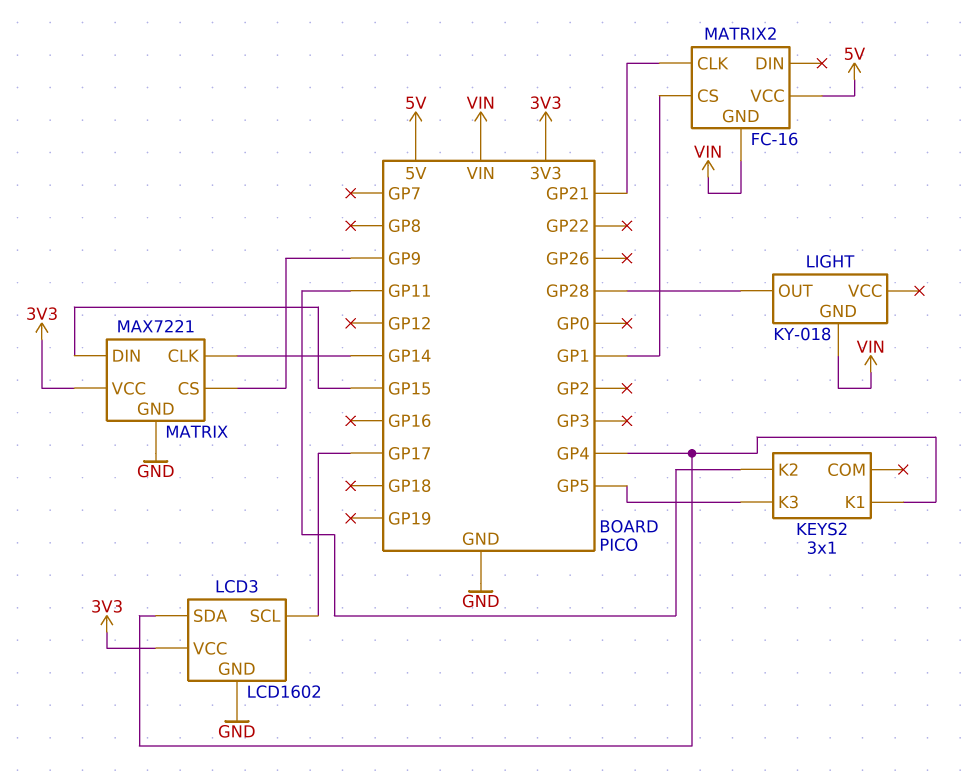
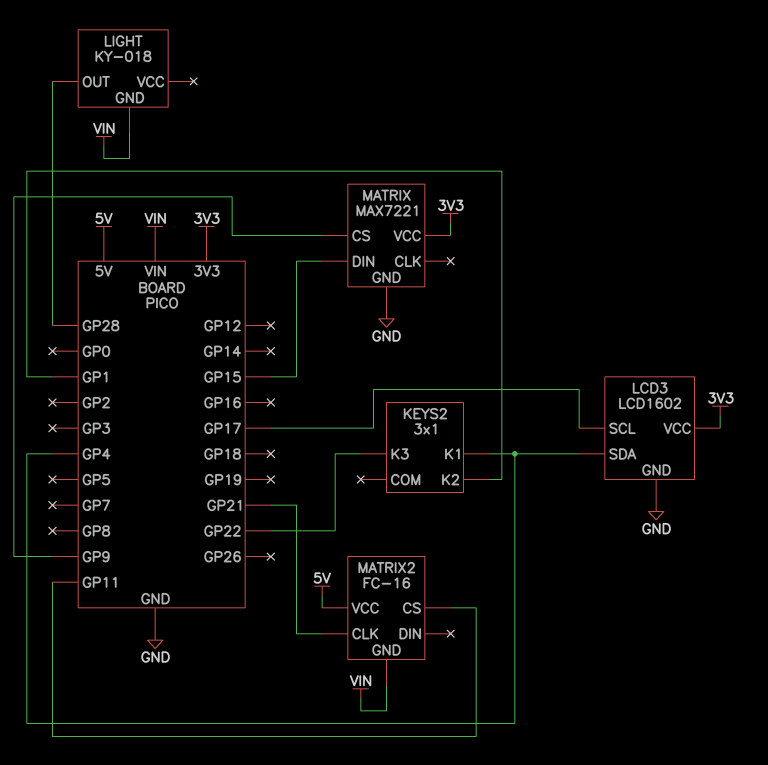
KEYS2 pin K2: GP11 -> GP1
KEYS2 pin K3: GP5 -> GP22
MATRIX pin CLK: GP14 -> none
MATRIX2 pin CS: GP1 -> GP11

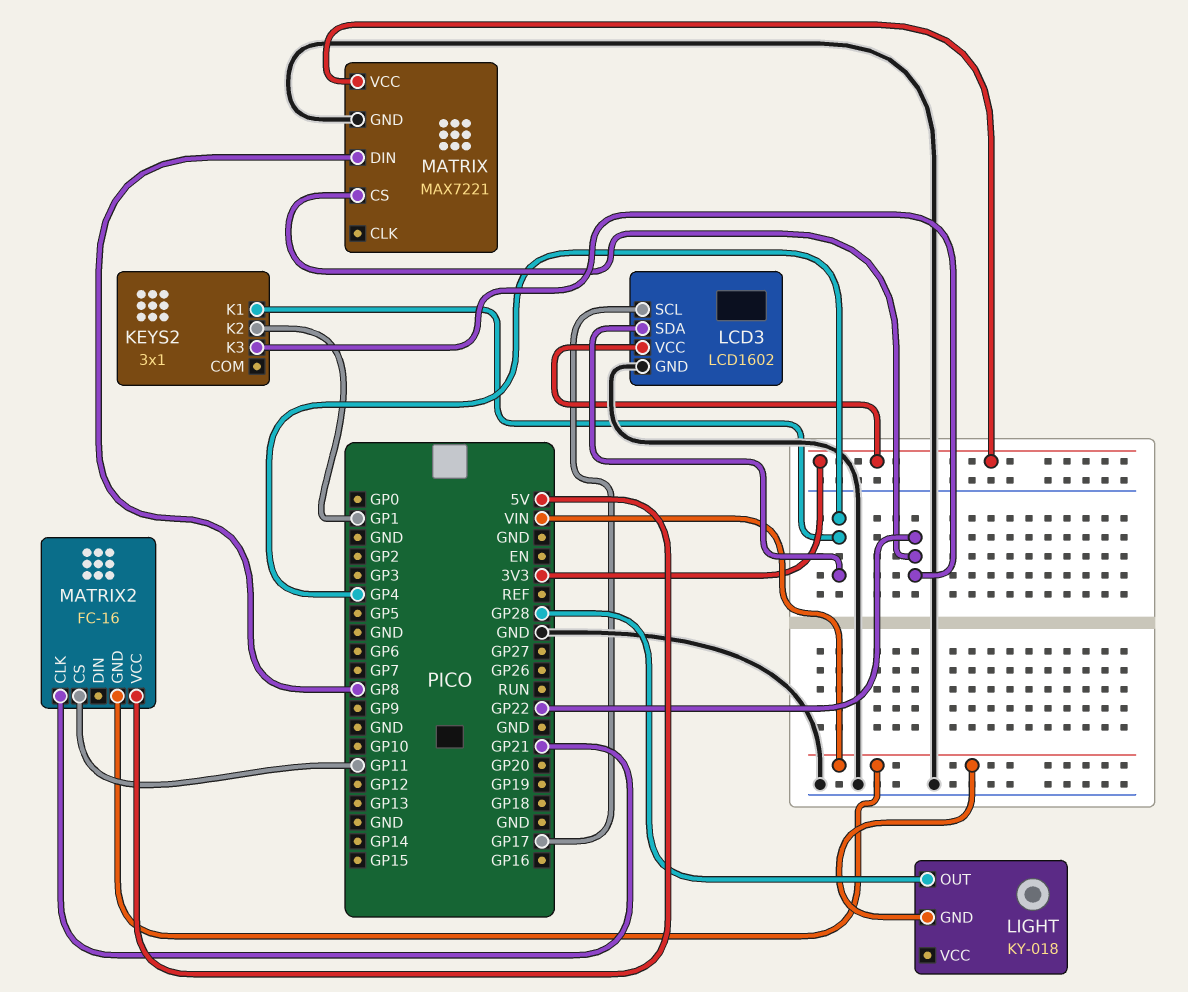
MATRIX pin CS: GP9 -> GP22
MATRIX pin DIN: GP15 -> GP8

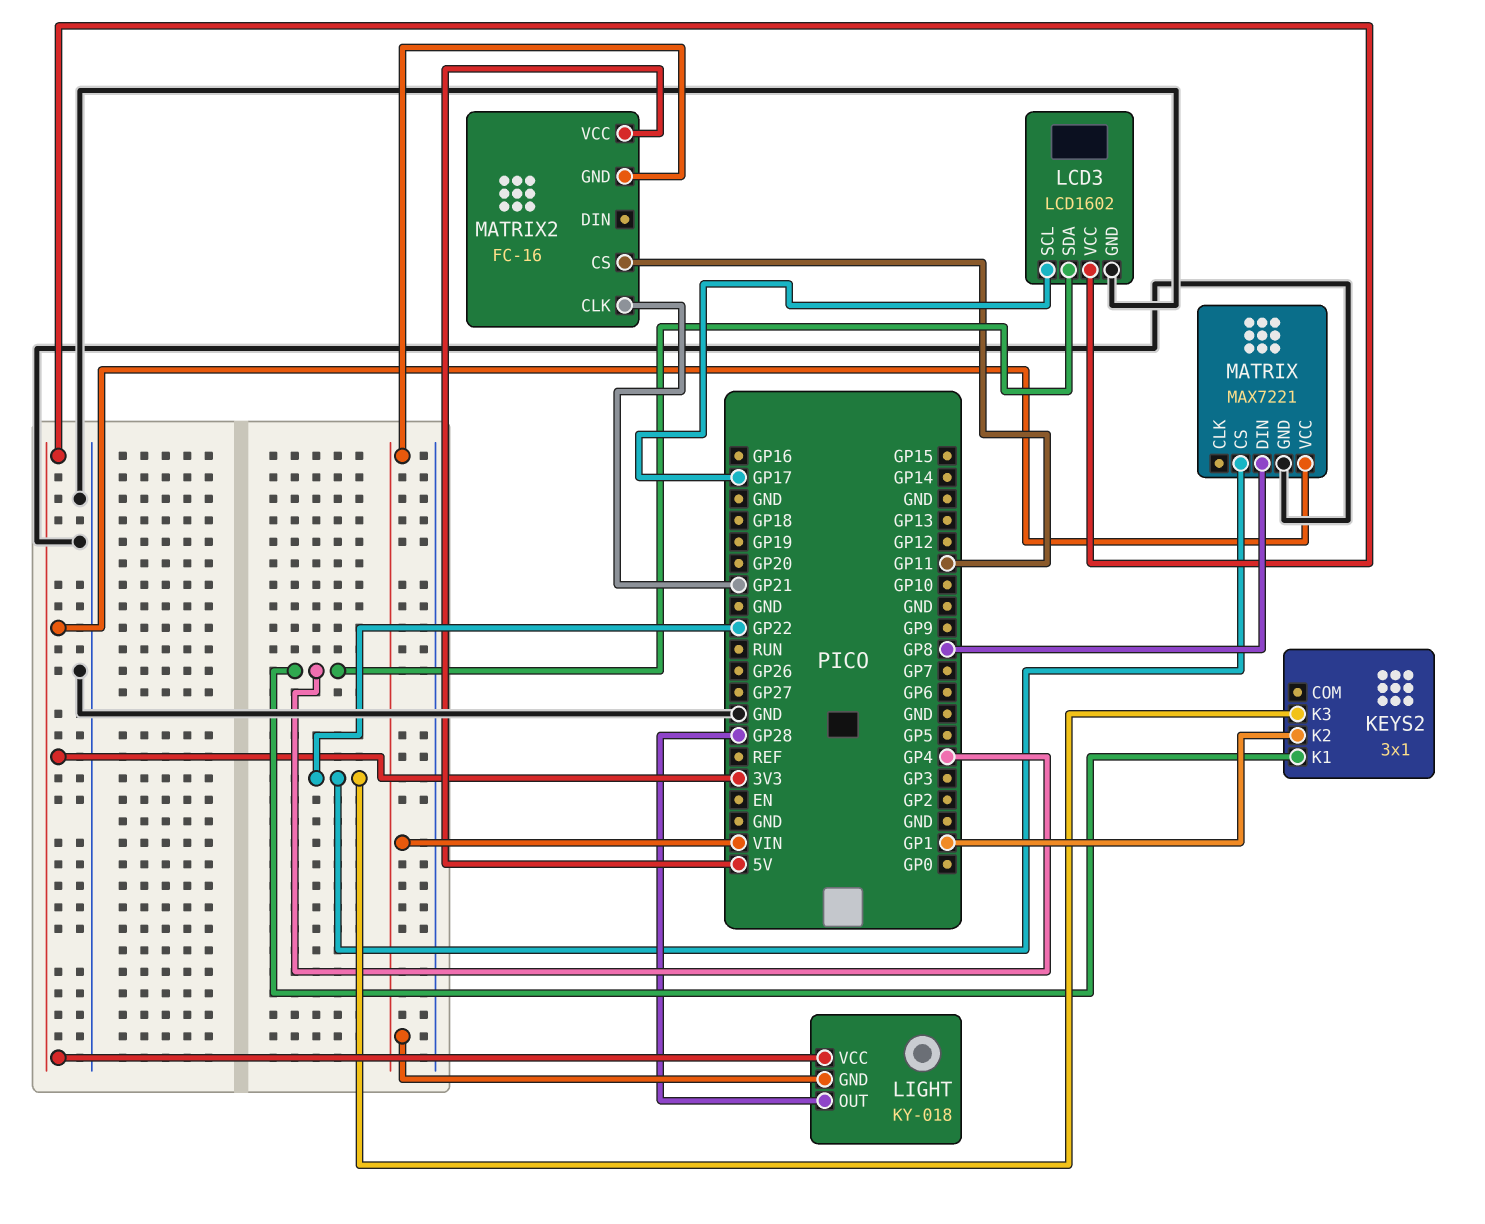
LIGHT pin VCC: none -> 3V3

